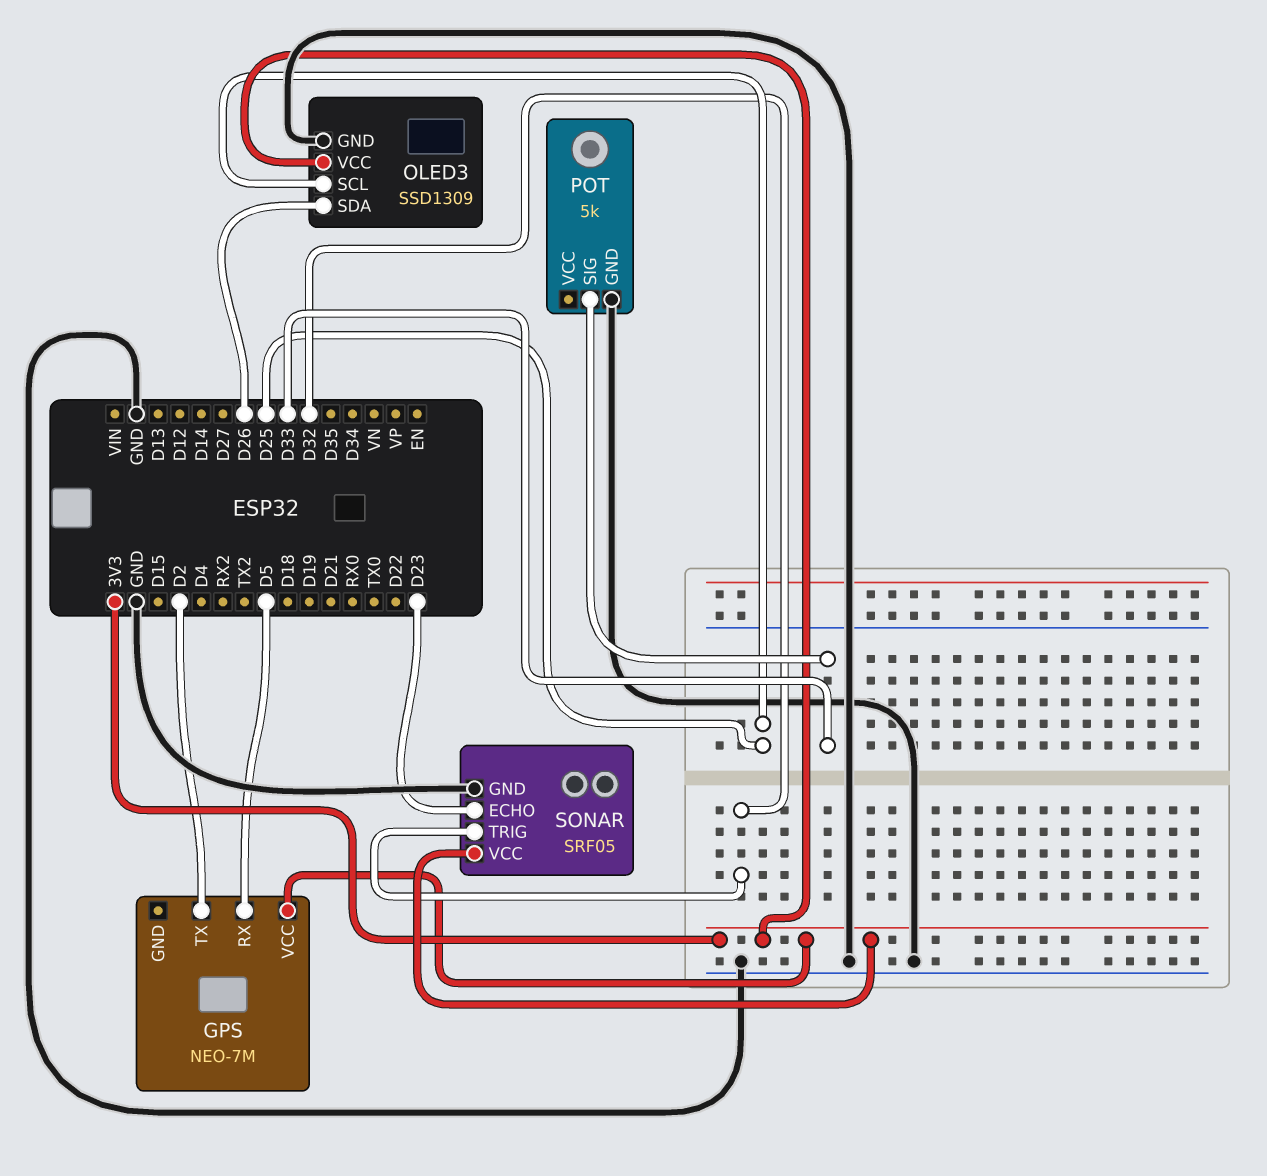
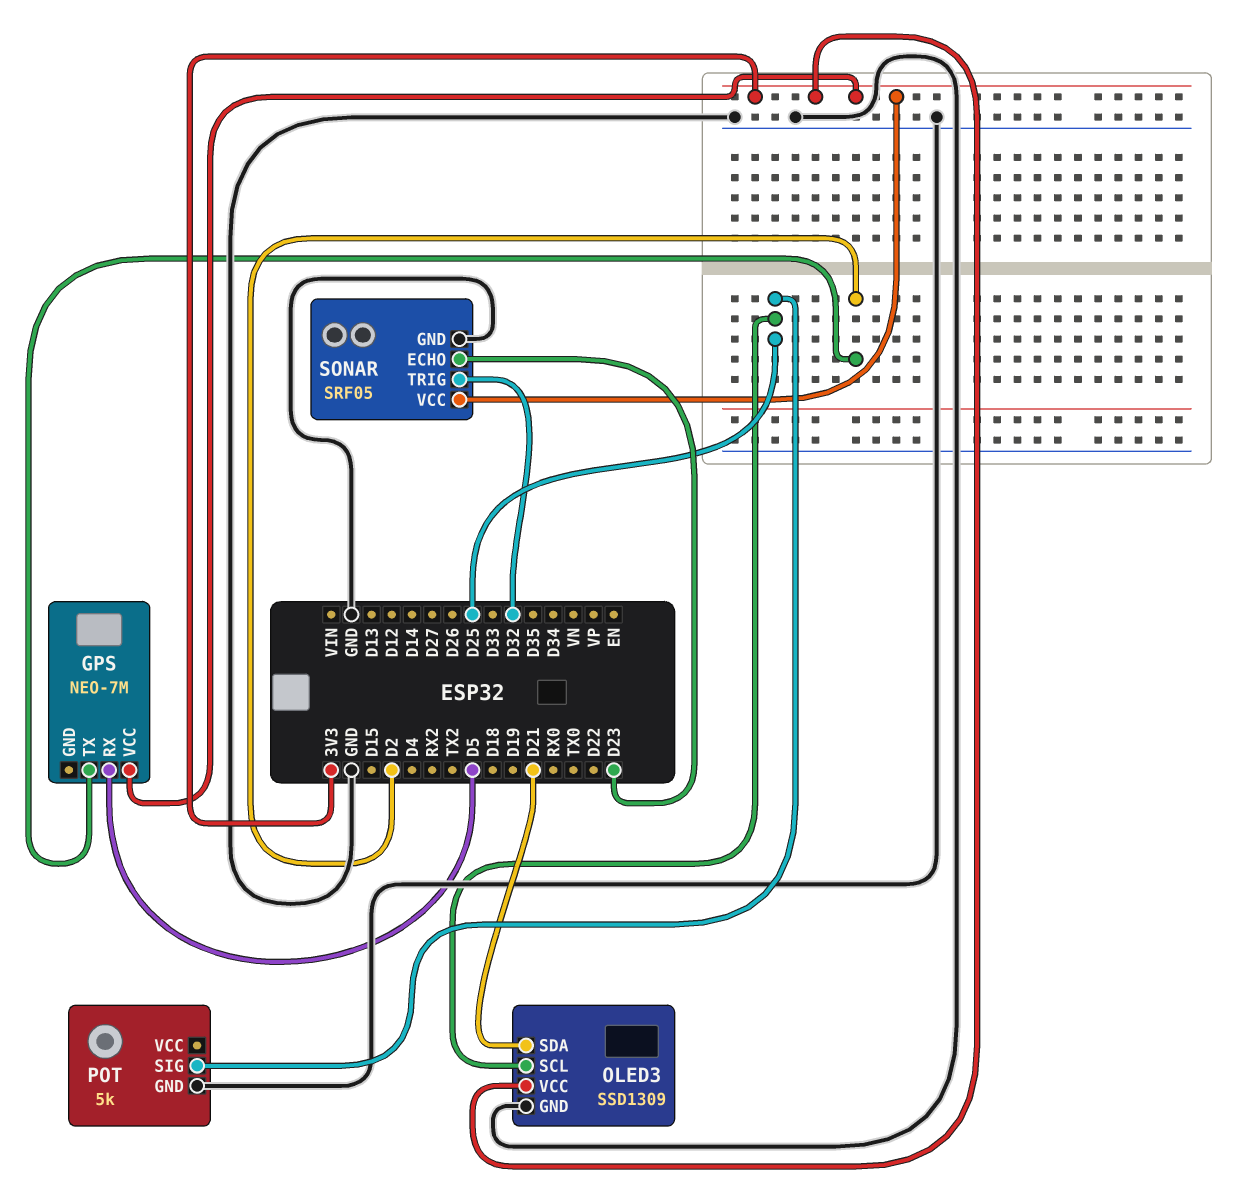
OLED3 pin SDA: D26 -> D21
POT pin SIG: D33 -> D25

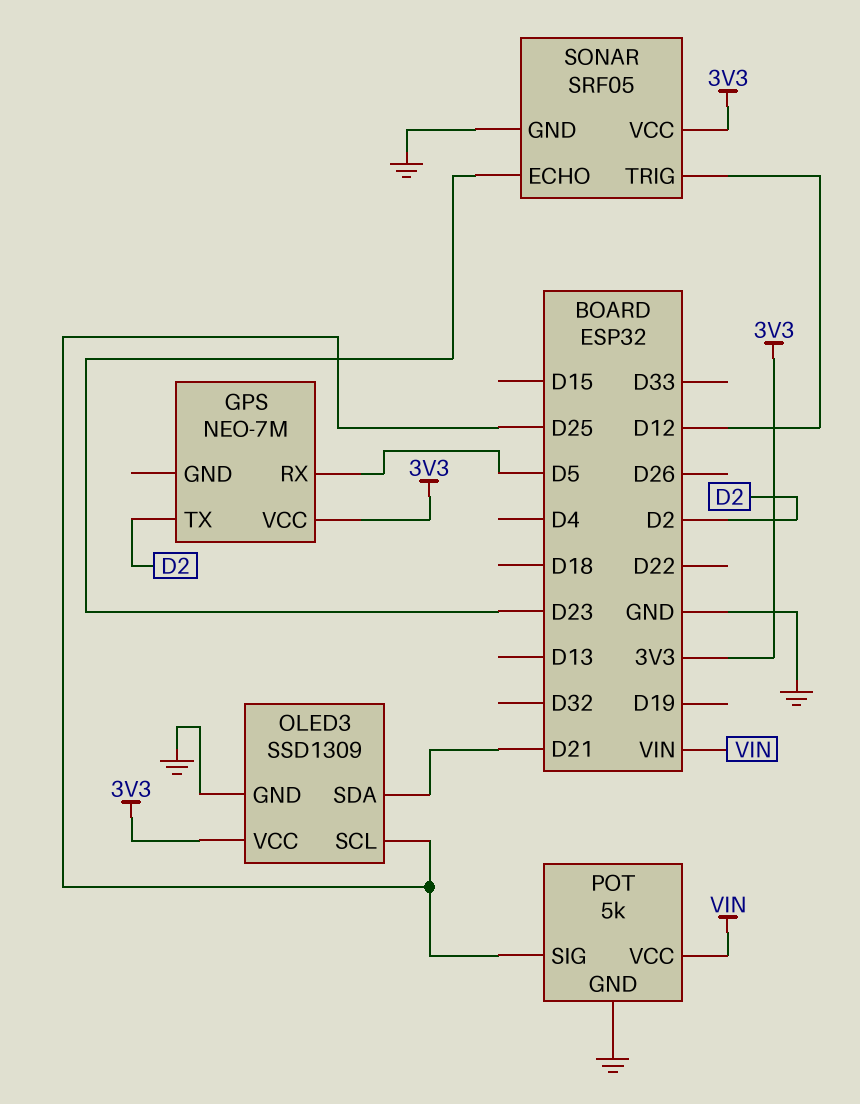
POT pin VCC: none -> VIN
SONAR pin TRIG: D32 -> D12

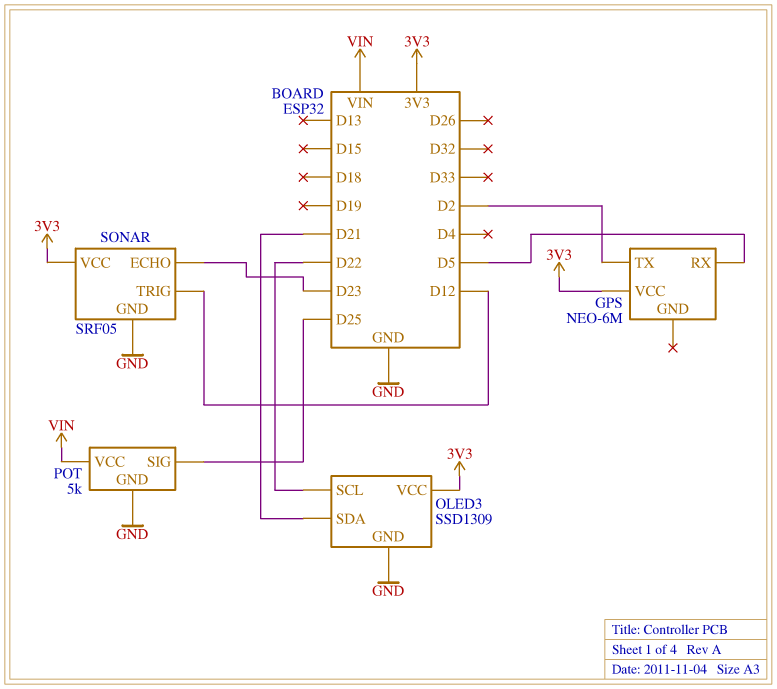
GPS: NEO-7M -> NEO-6M
OLED3 pin SCL: D25 -> D22

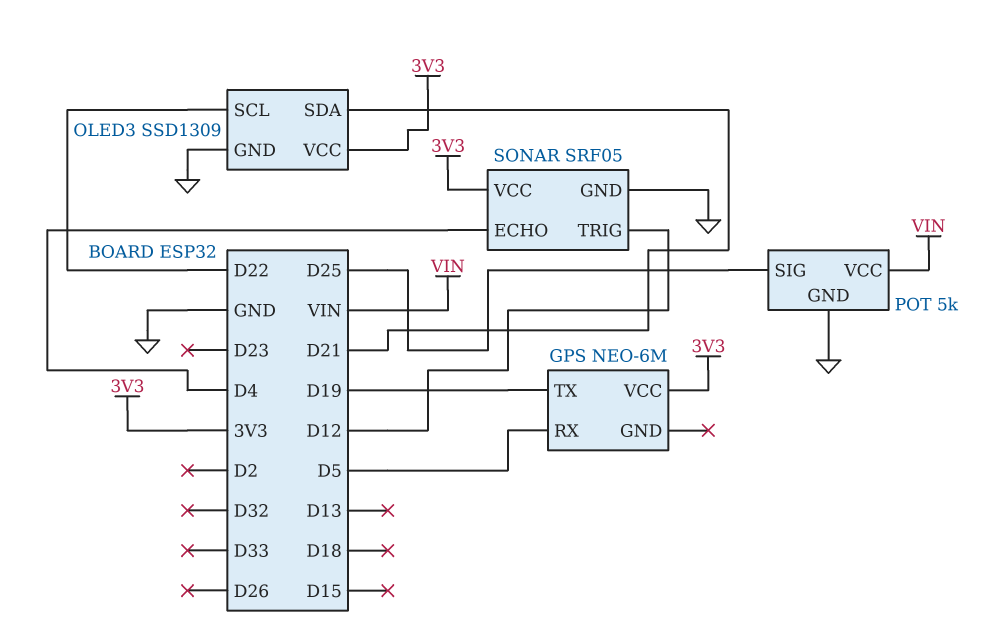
GPS pin TX: D2 -> D19
SONAR pin ECHO: D23 -> D4

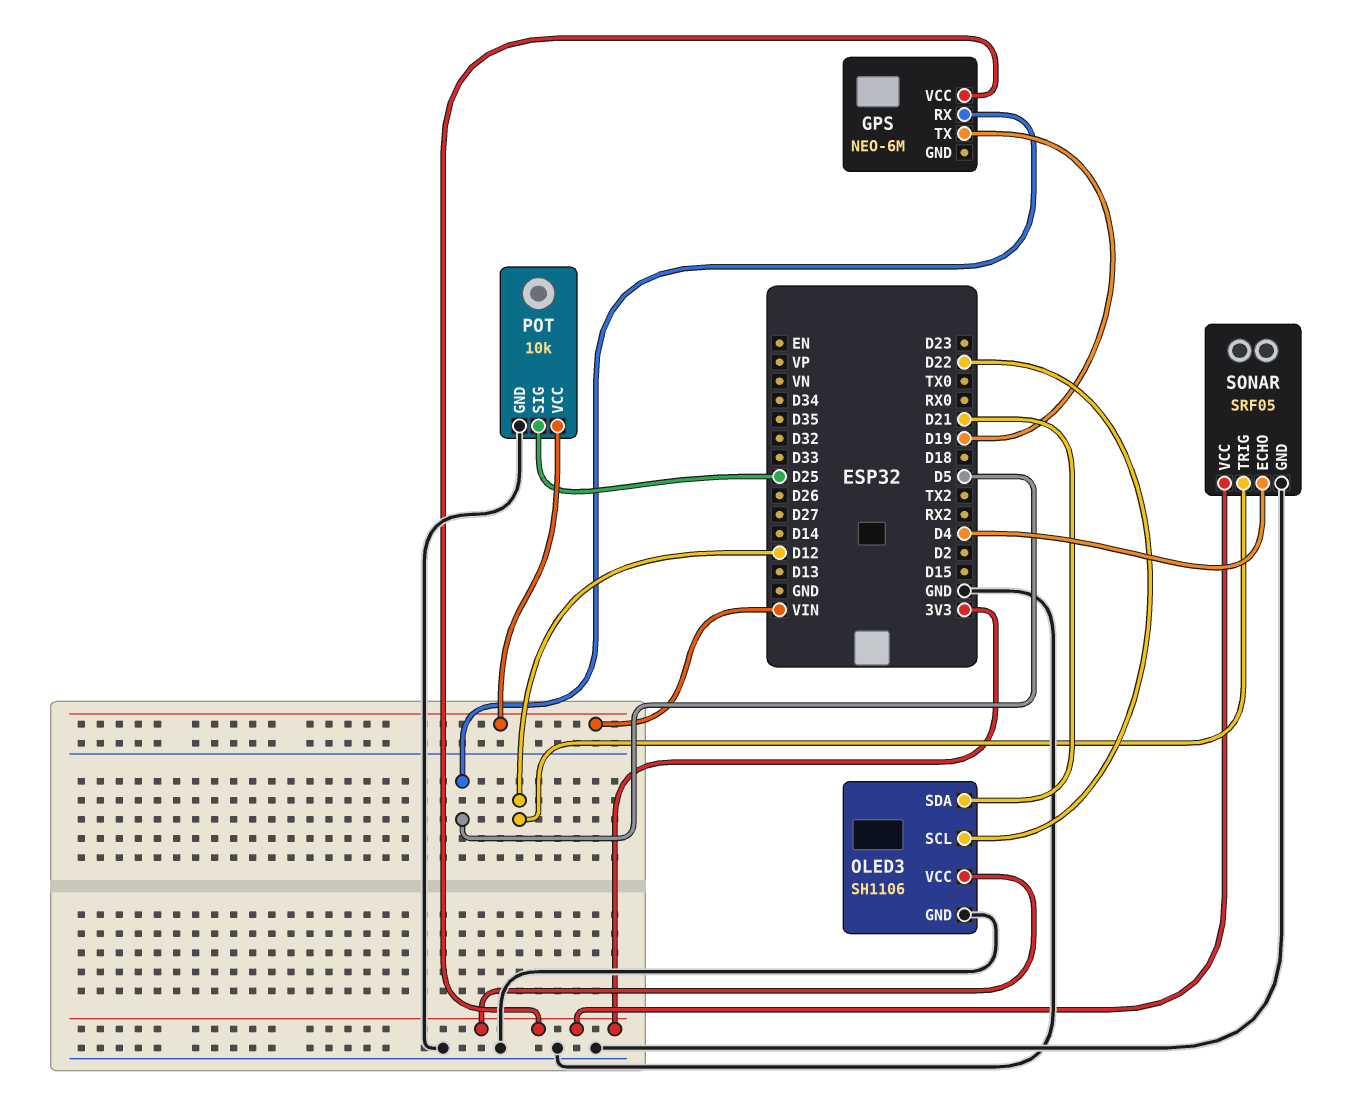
OLED3: SSD1309 -> SH1106
POT: 5k -> 10k

